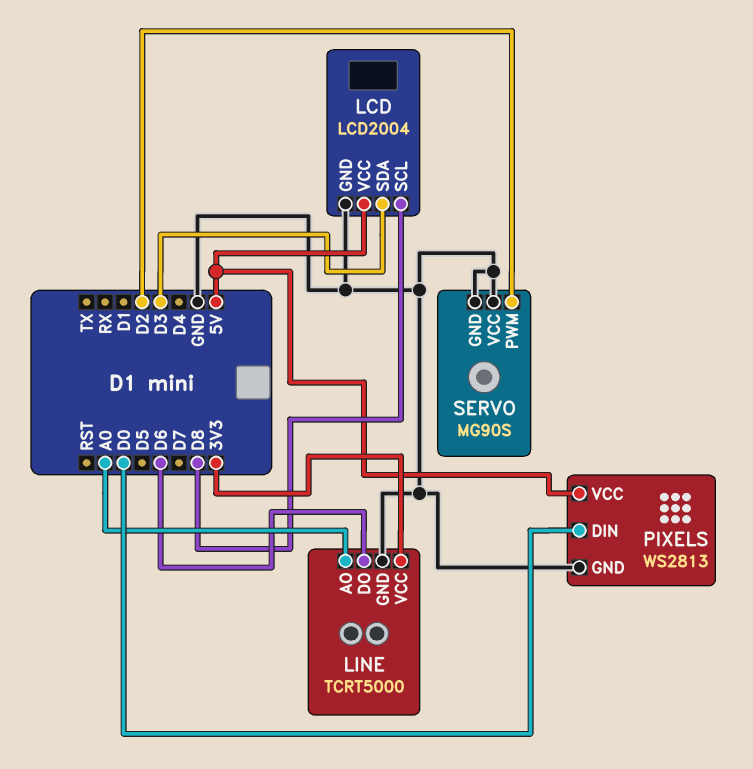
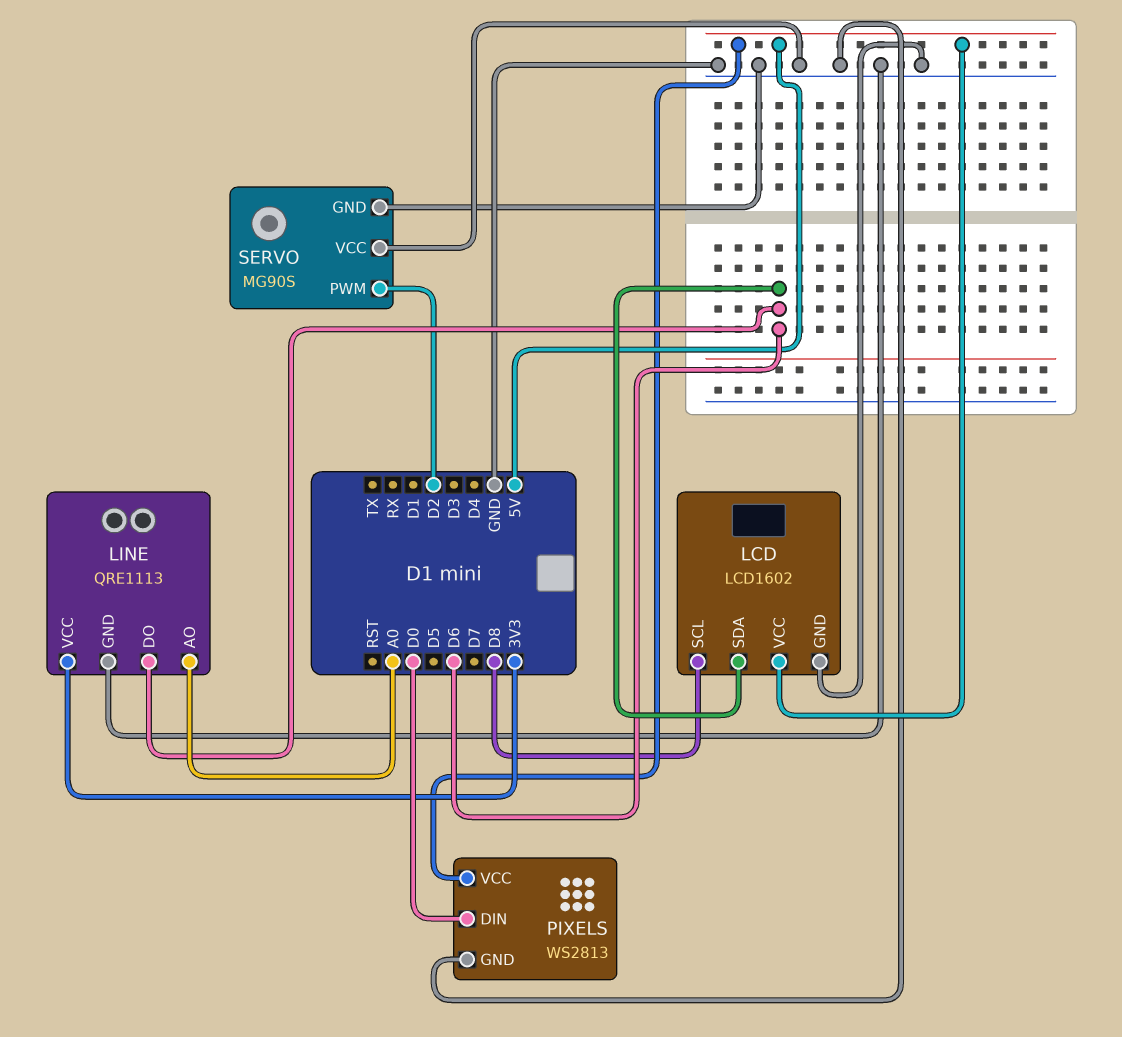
LCD: LCD2004 -> LCD1602
LCD pin SDA: D3 -> D6
LINE: TCRT5000 -> QRE1113

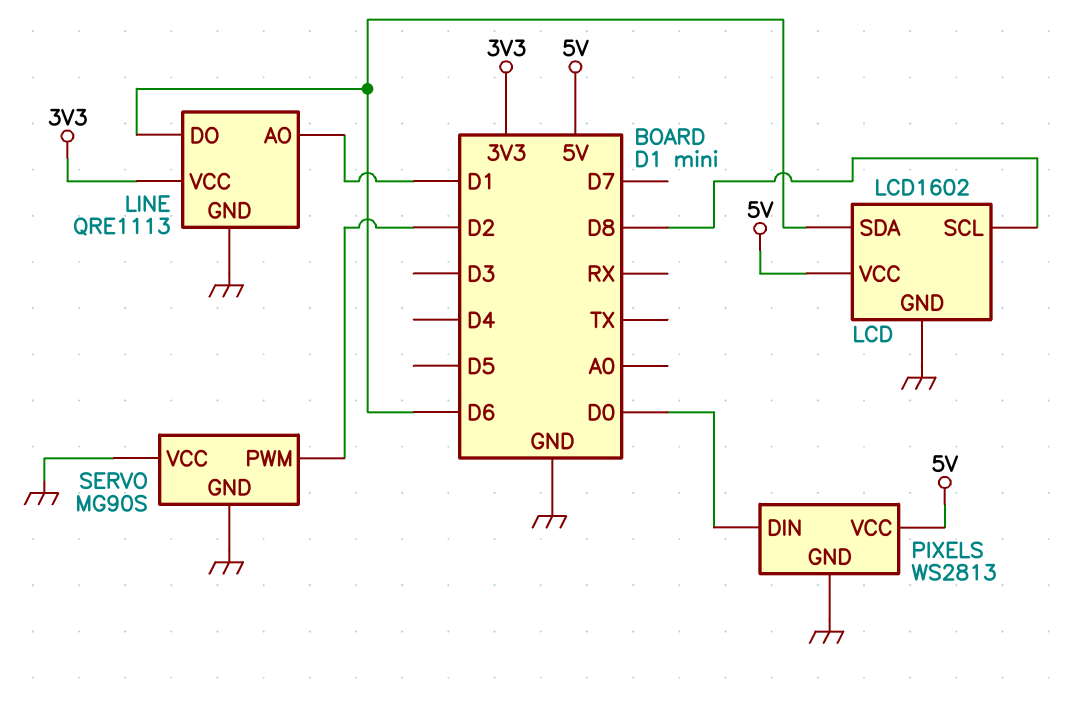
LINE pin AO: A0 -> D1

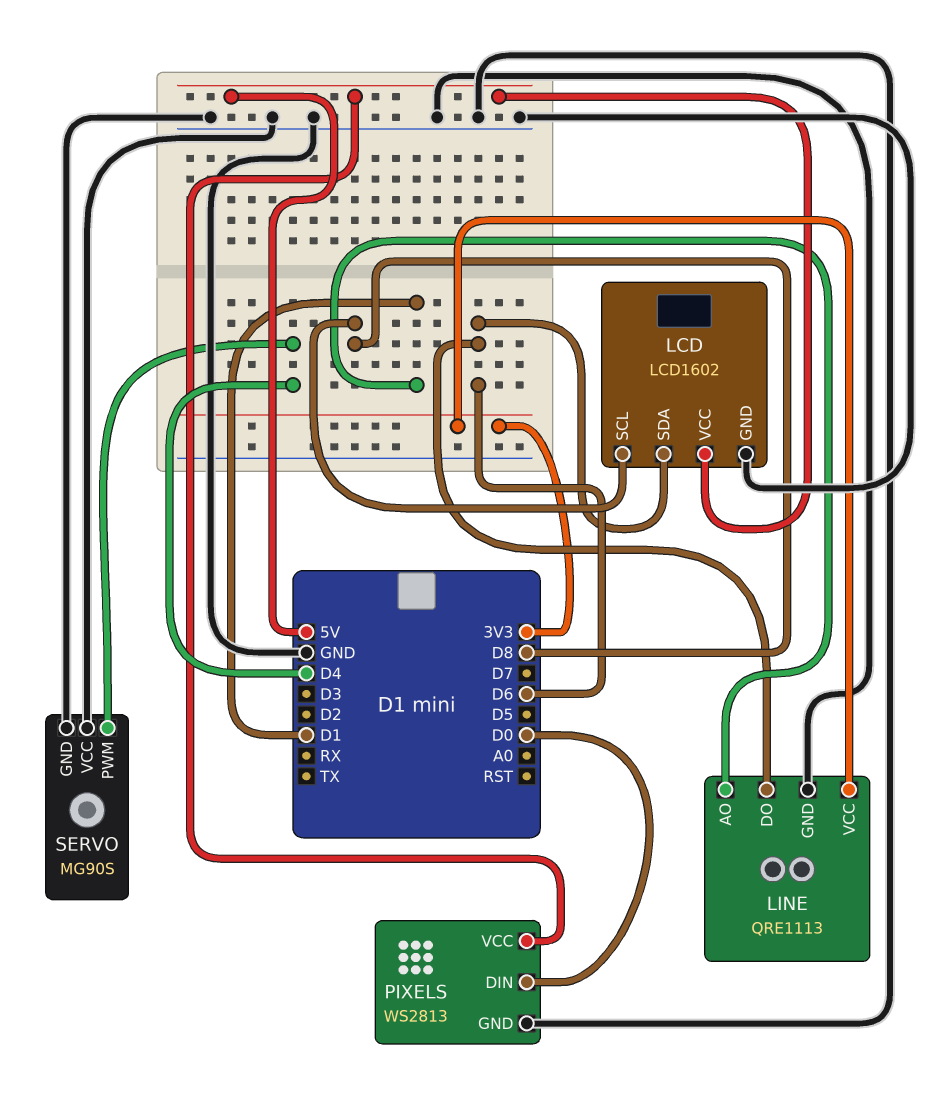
SERVO pin PWM: D2 -> D4

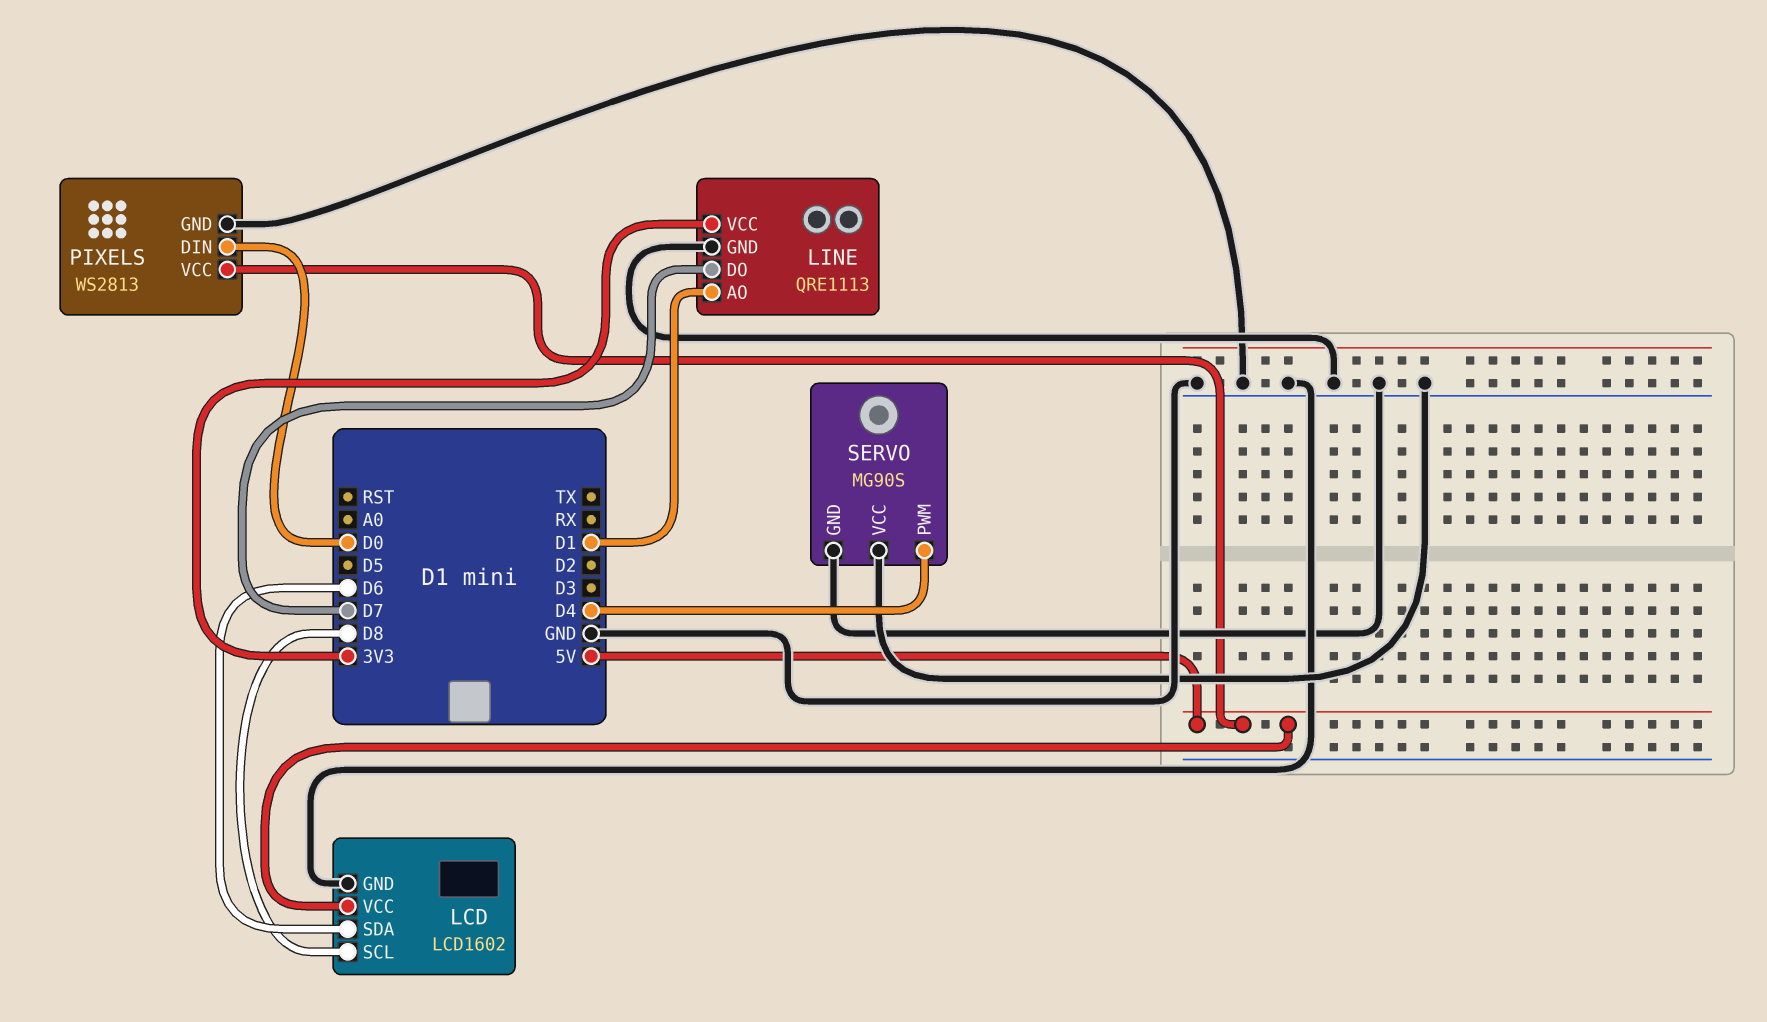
LINE pin DO: D6 -> D7

